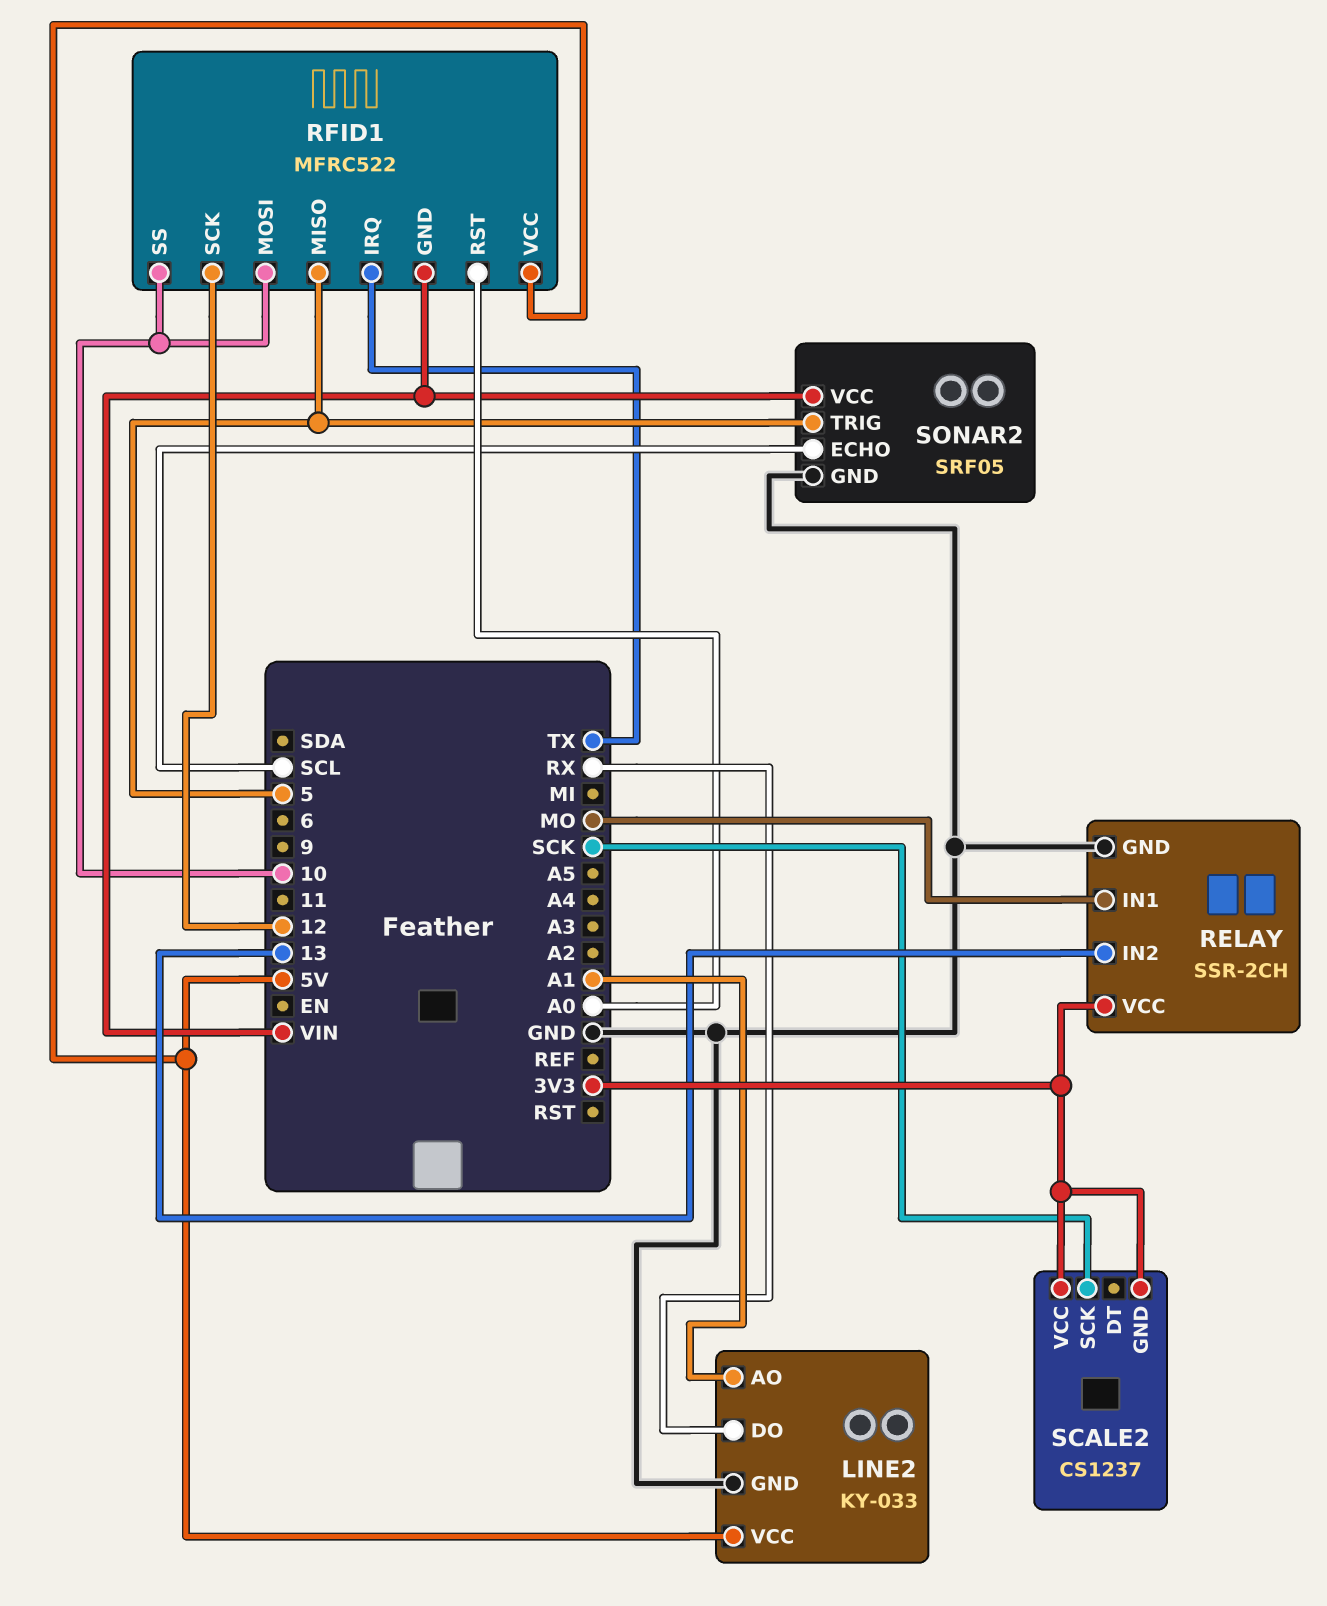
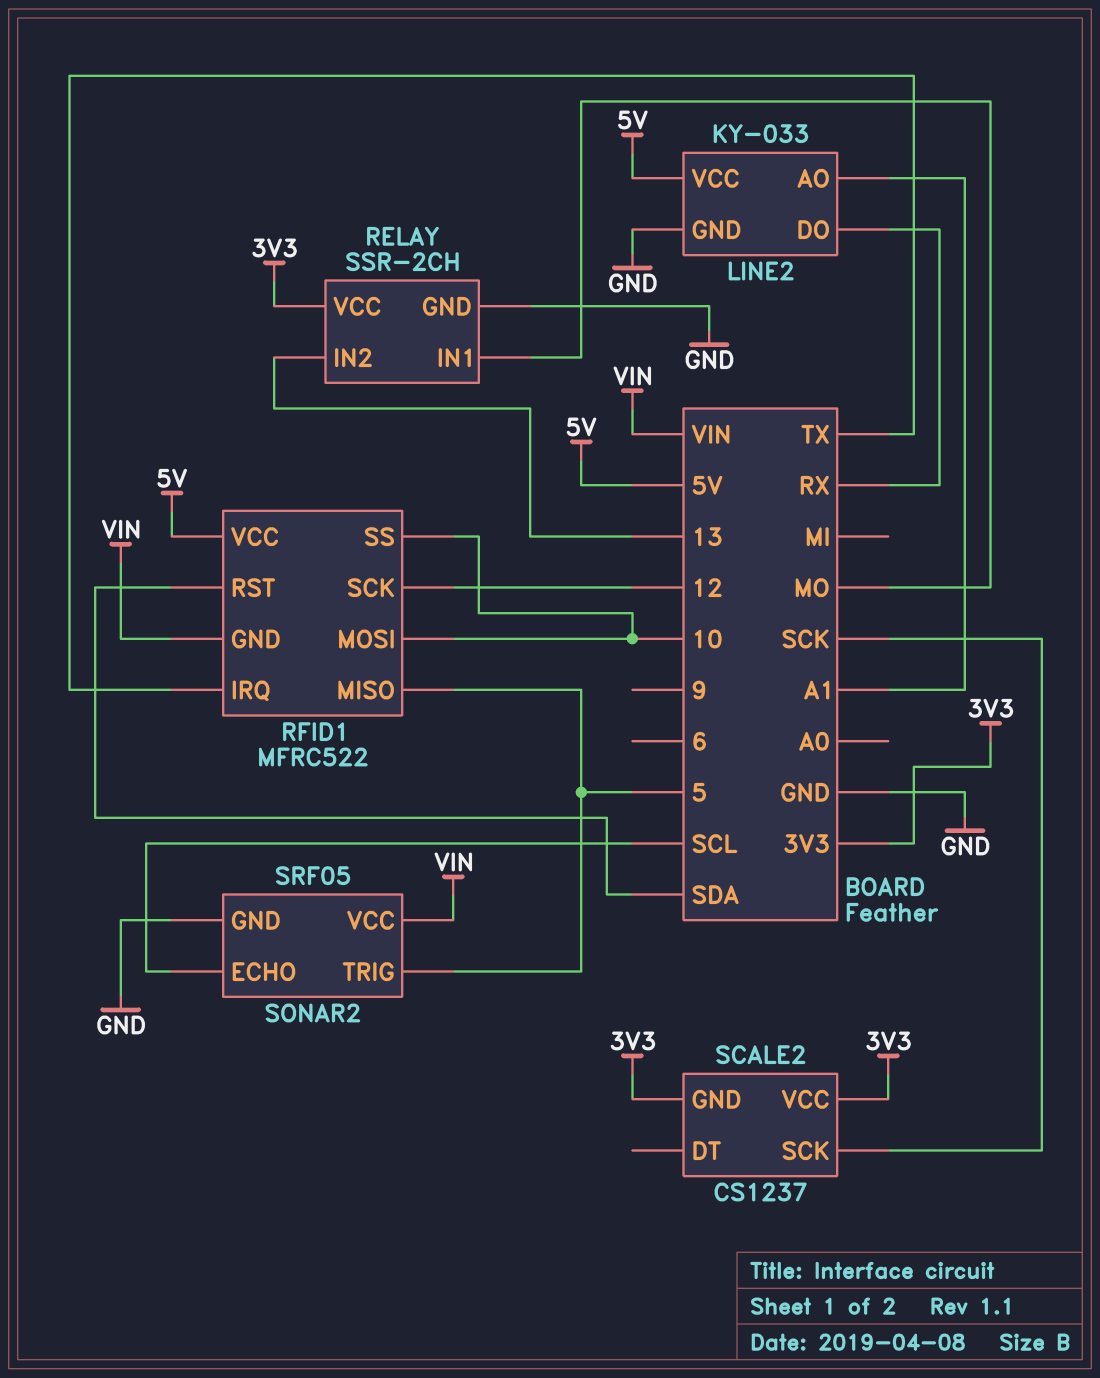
RFID1 pin RST: A0 -> SDA

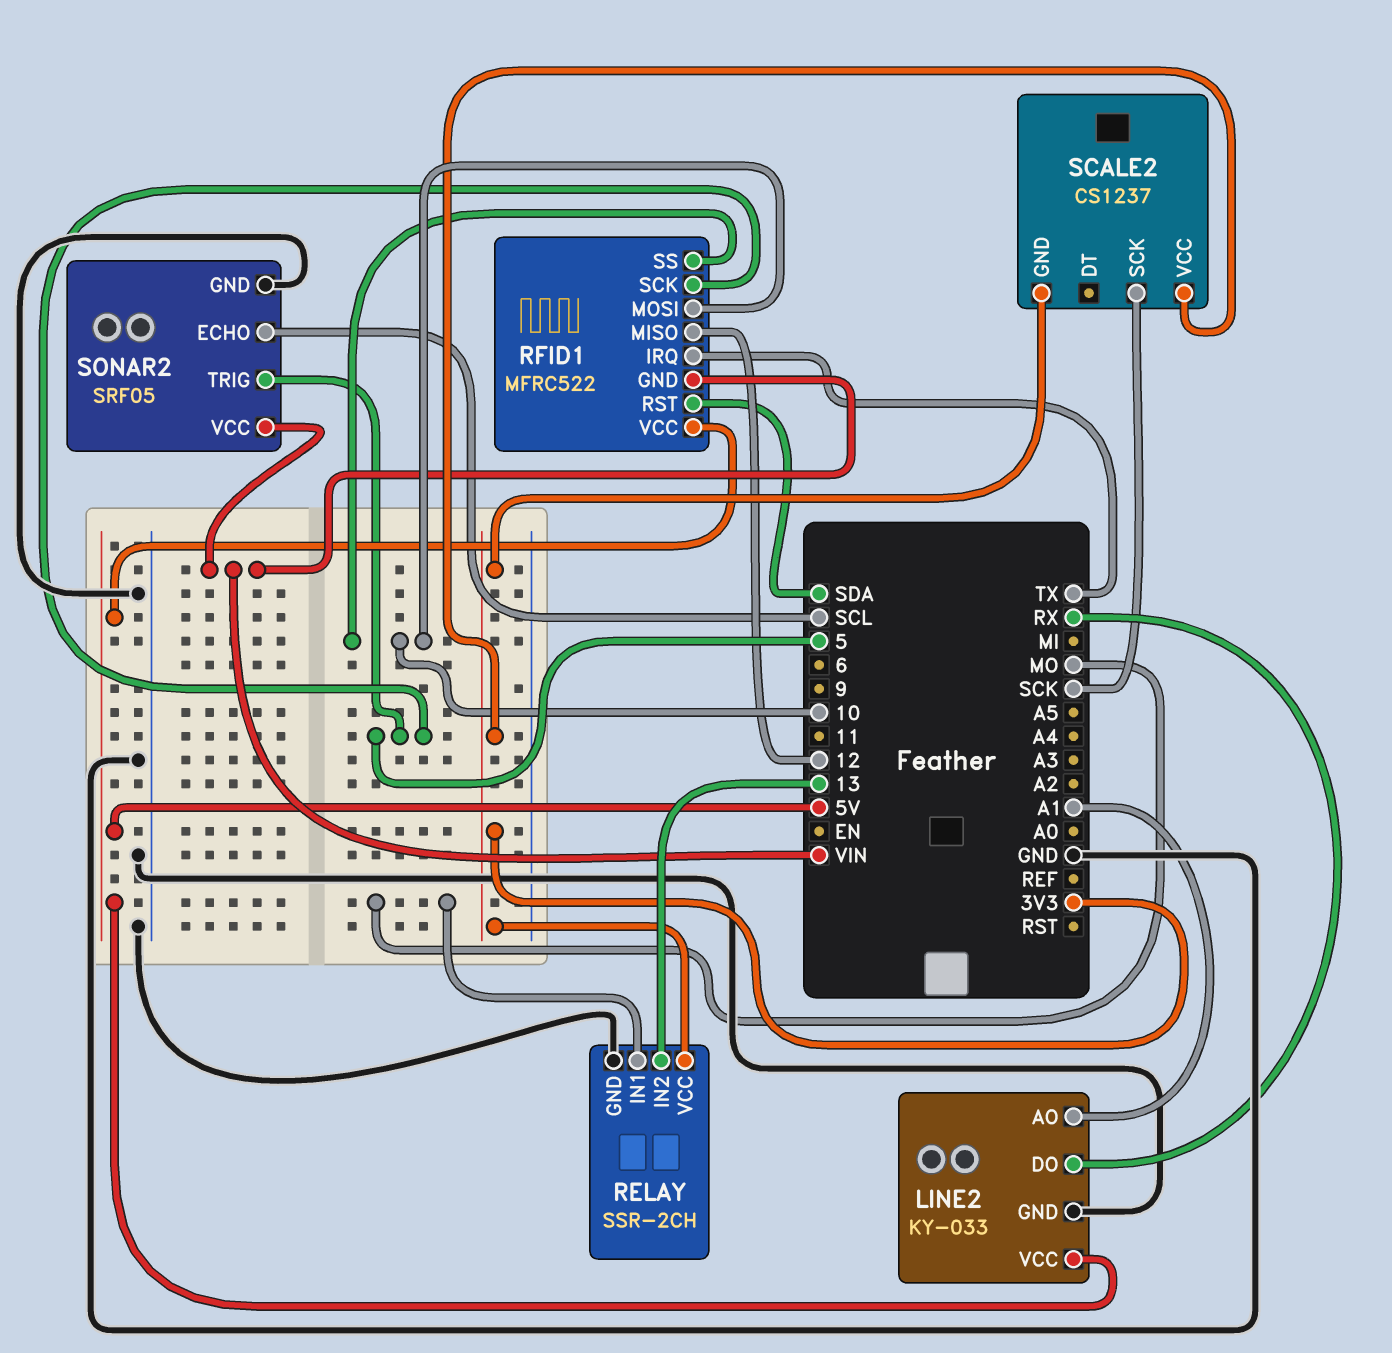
RFID1 pin MISO: 5 -> 12
RFID1 pin SCK: 12 -> 5

